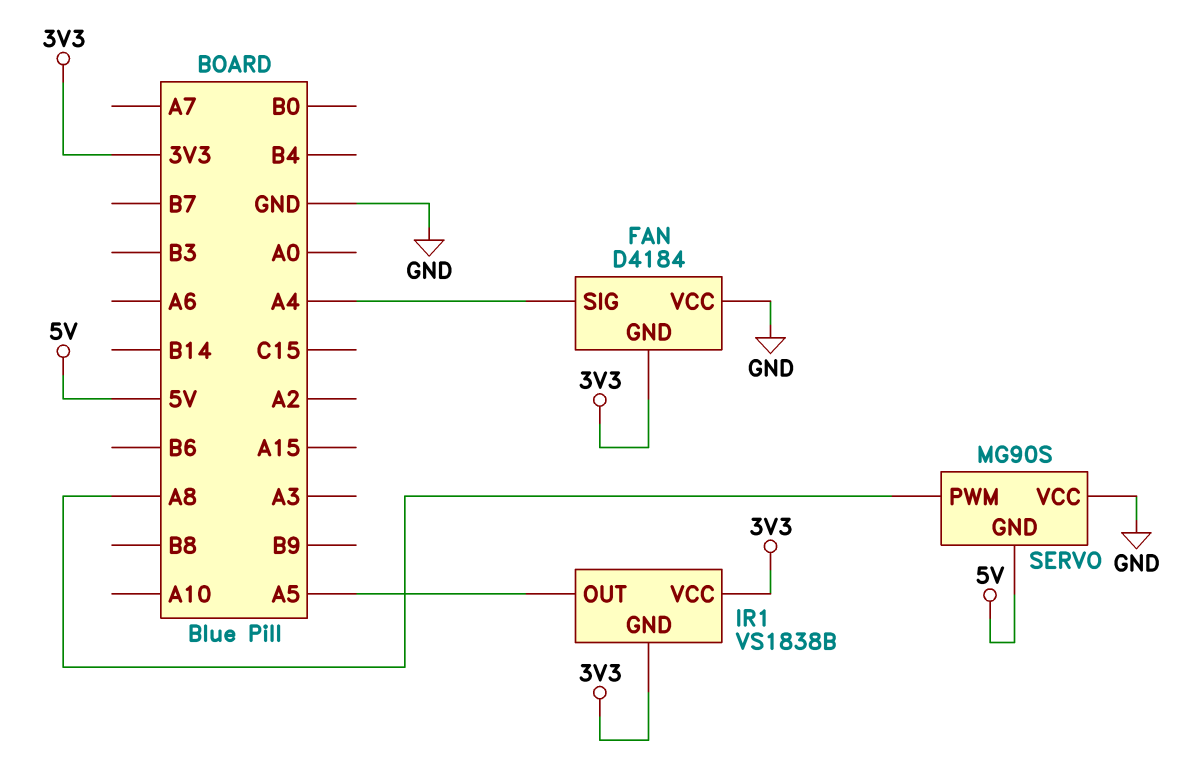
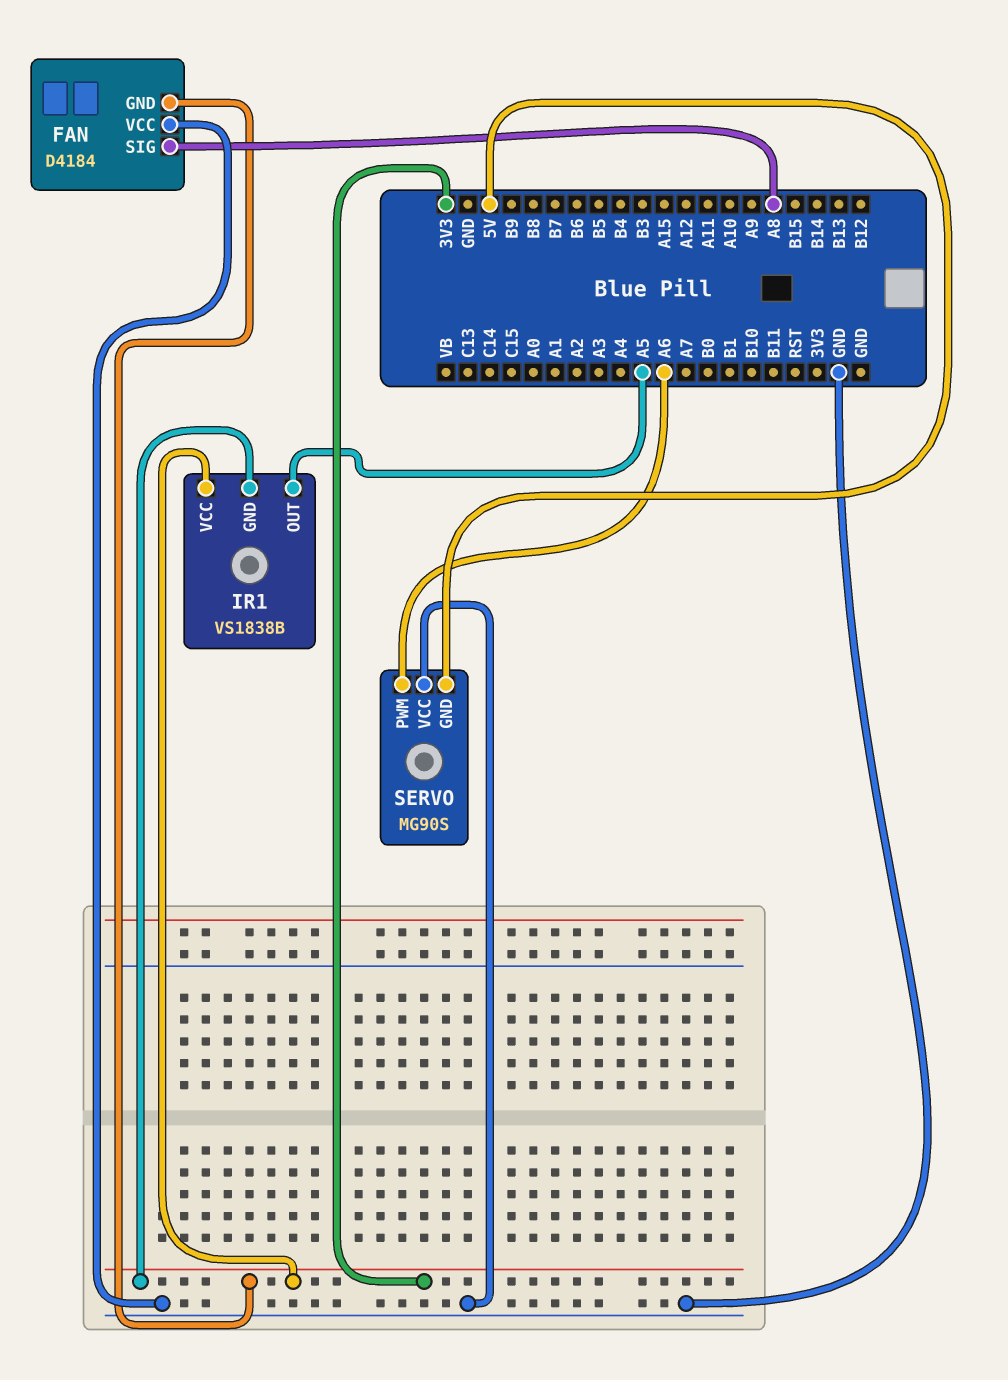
FAN pin SIG: A4 -> A8
SERVO pin PWM: A8 -> A6

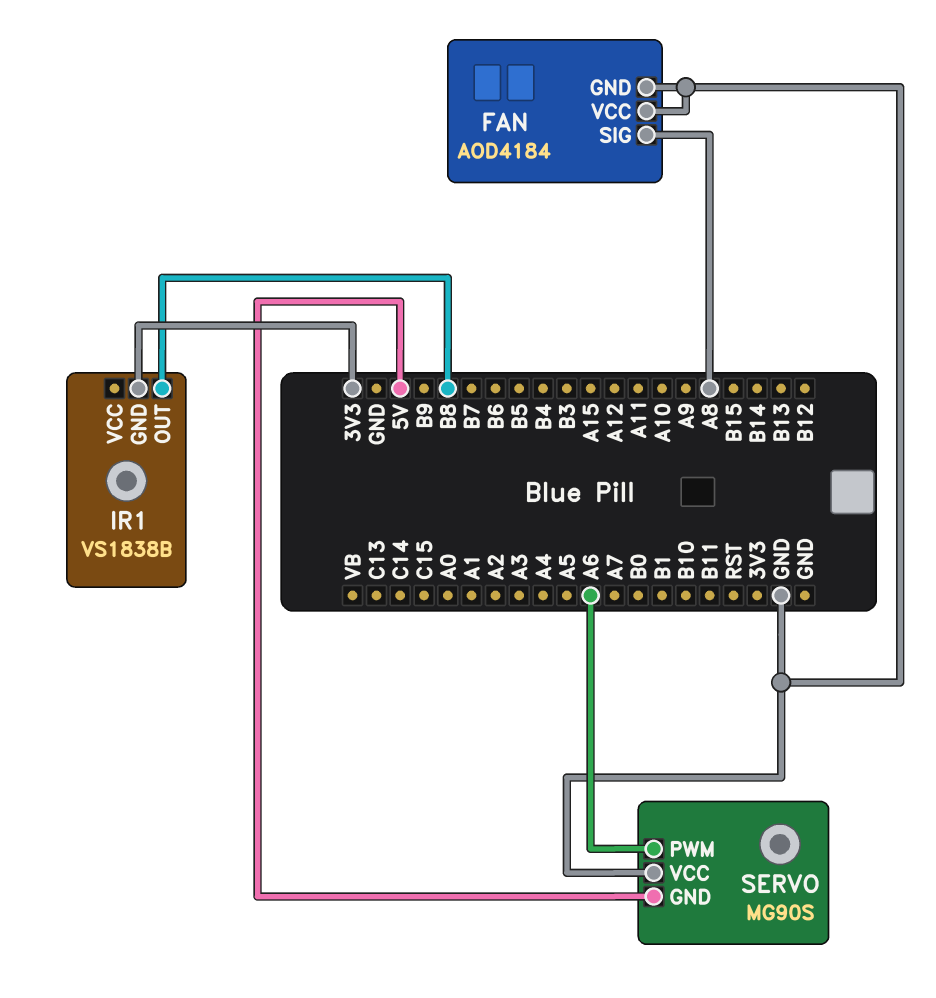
FAN: D4184 -> AOD4184
FAN pin GND: 3V3 -> GND
IR1 pin OUT: A5 -> B8
IR1 pin VCC: 3V3 -> none

